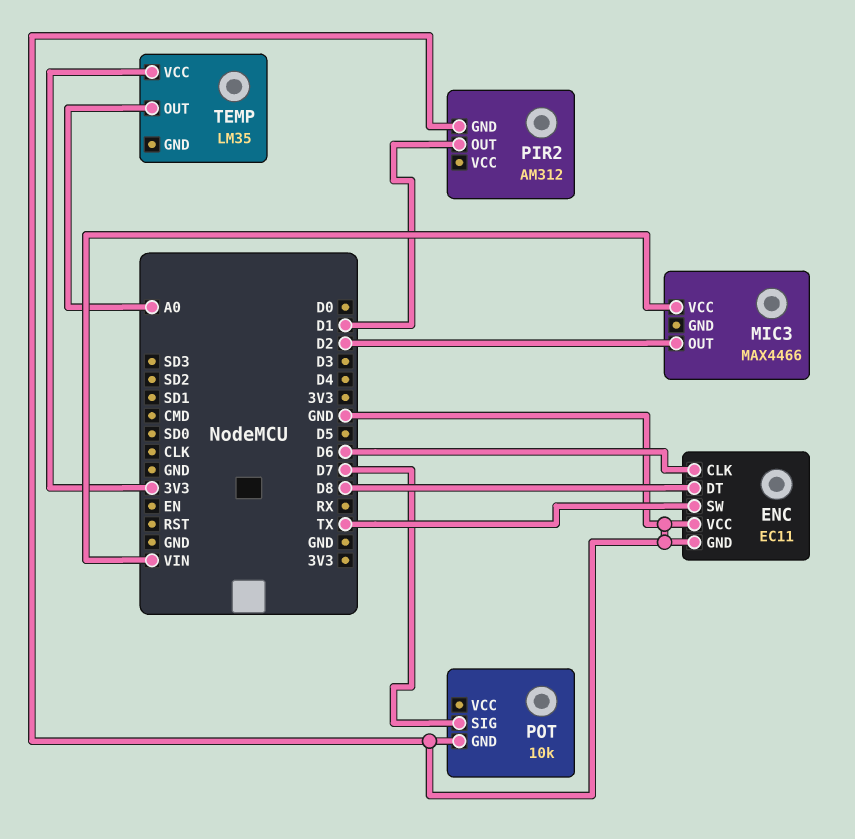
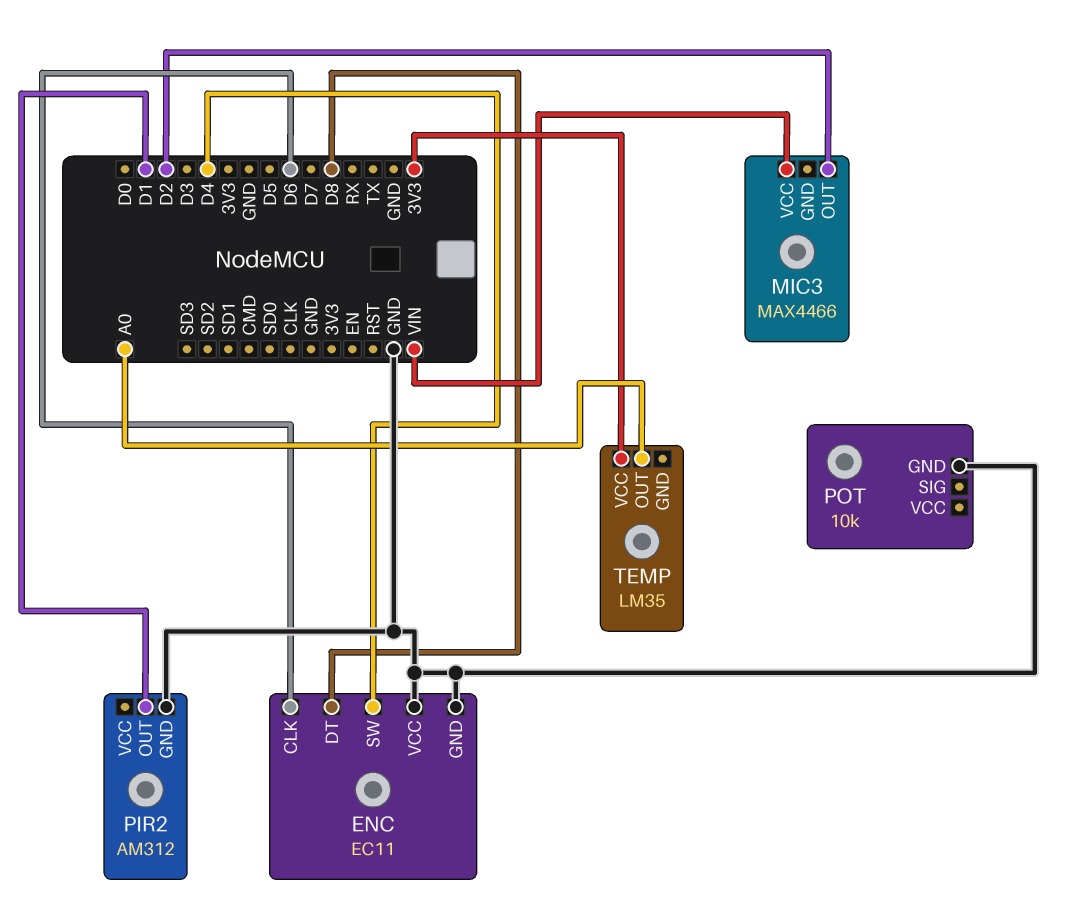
ENC pin SW: TX -> D4
POT pin SIG: D7 -> none

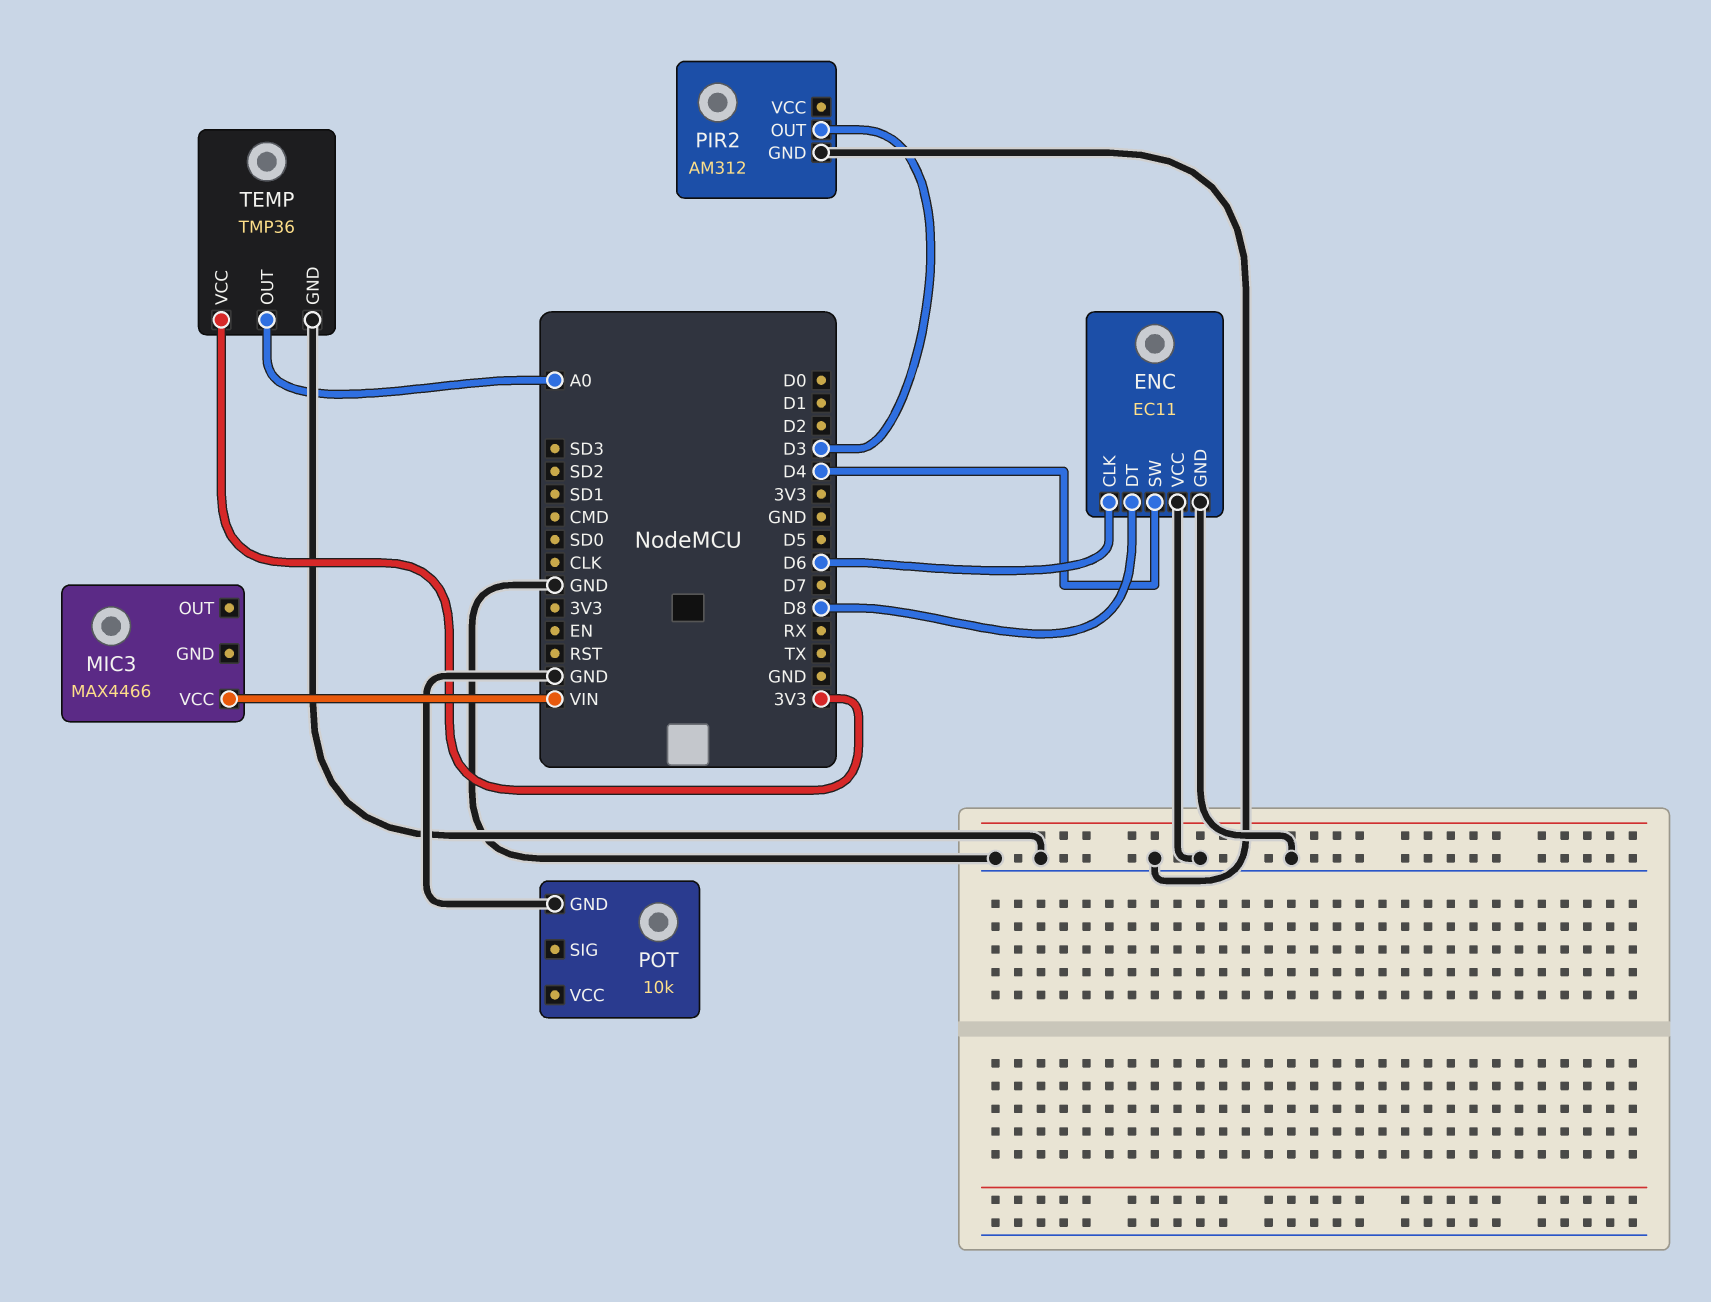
MIC3 pin OUT: D2 -> none
PIR2 pin OUT: D1 -> D3
TEMP: LM35 -> TMP36
TEMP pin GND: none -> GND

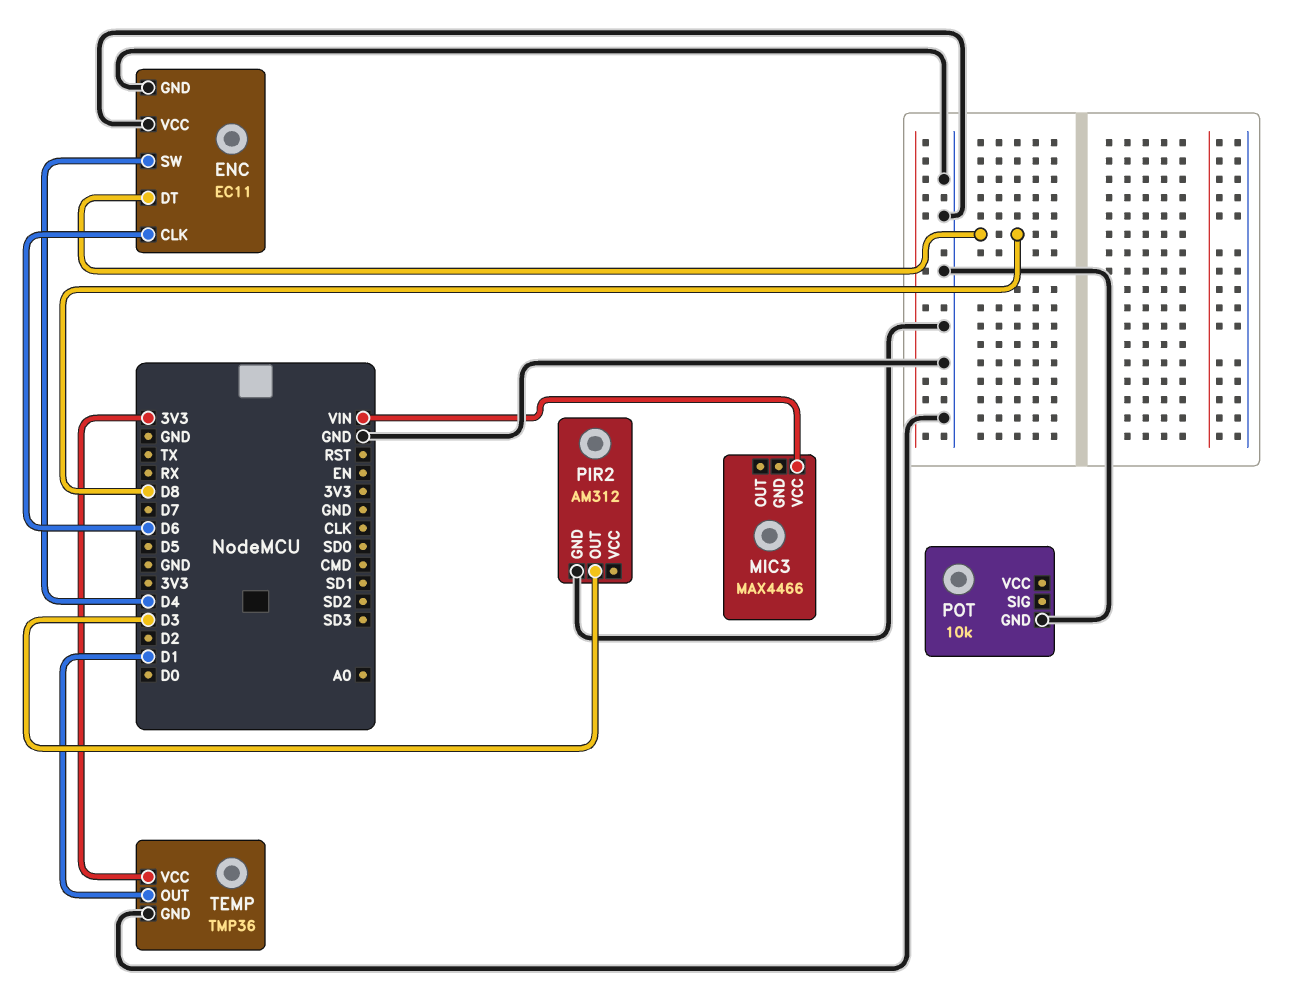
TEMP pin OUT: A0 -> D1

